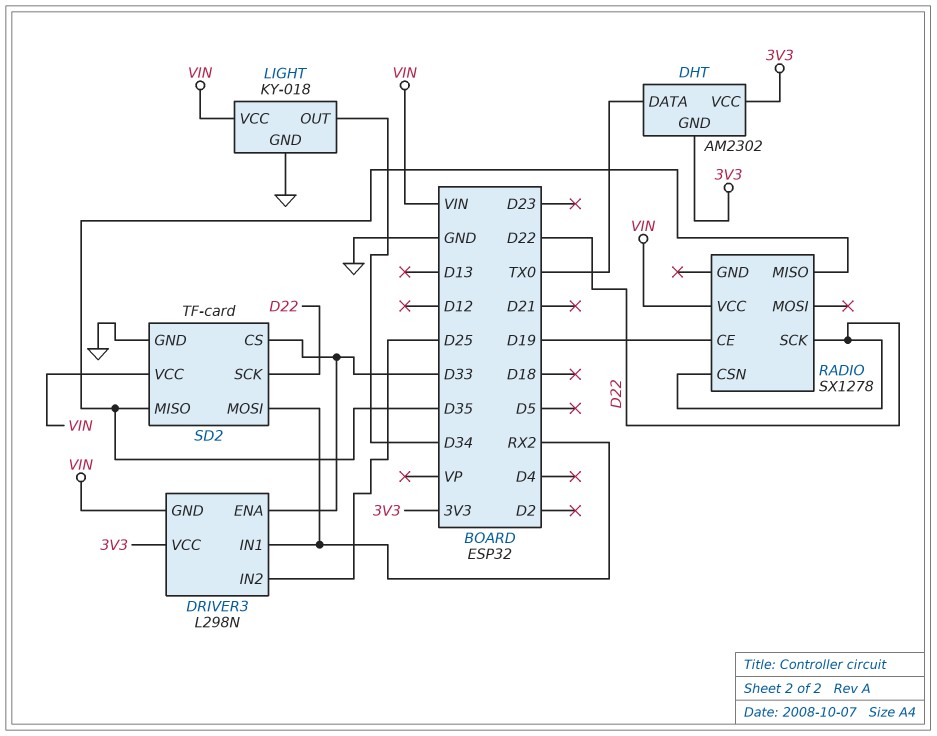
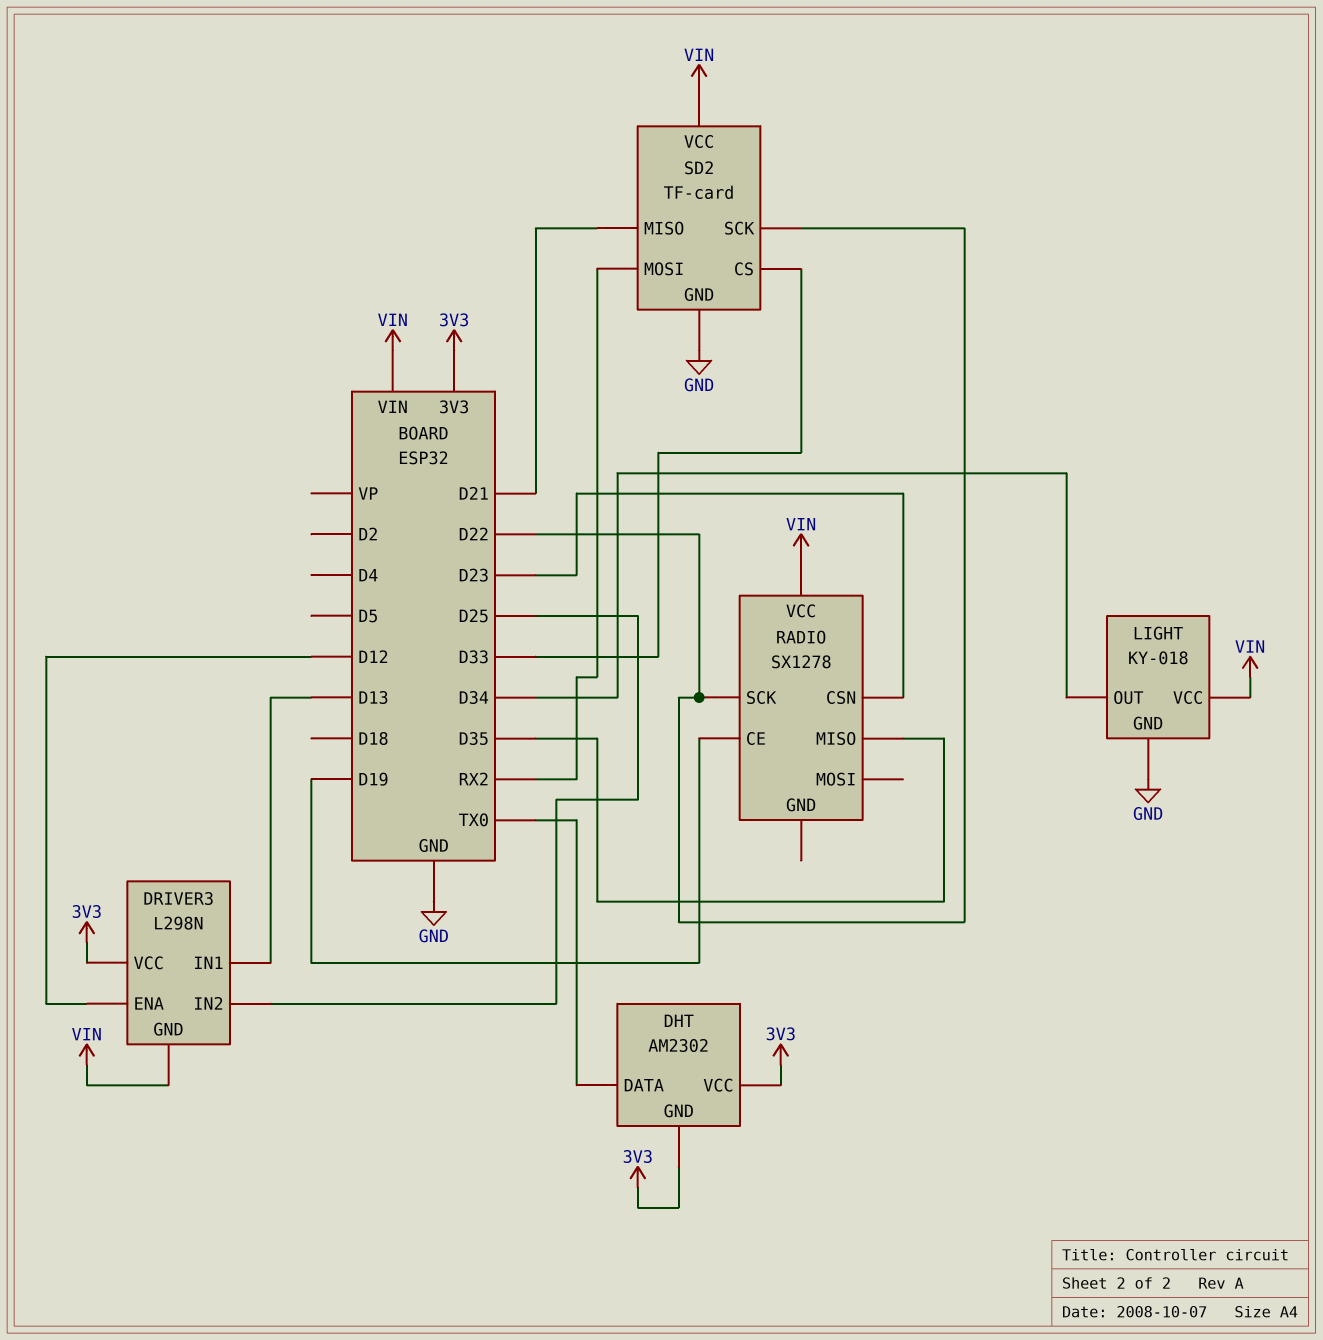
DRIVER3 pin ENA: D33 -> D12
DRIVER3 pin IN1: RX2 -> D13
RADIO pin CSN: D22 -> D23
SD2 pin MISO: D35 -> D21

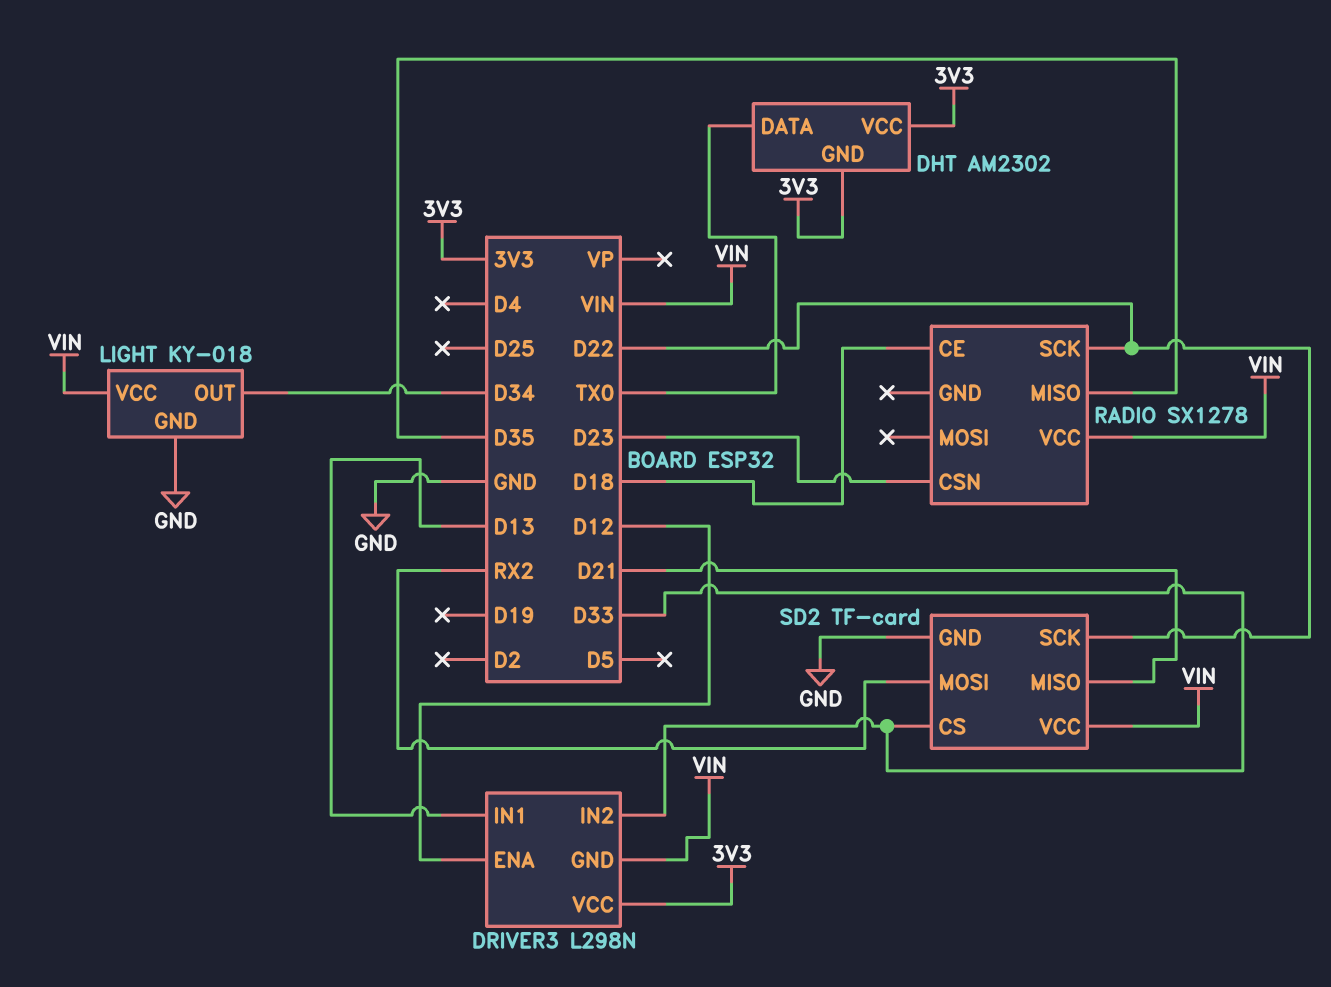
DRIVER3 pin IN2: D25 -> D33
RADIO pin CE: D19 -> D18

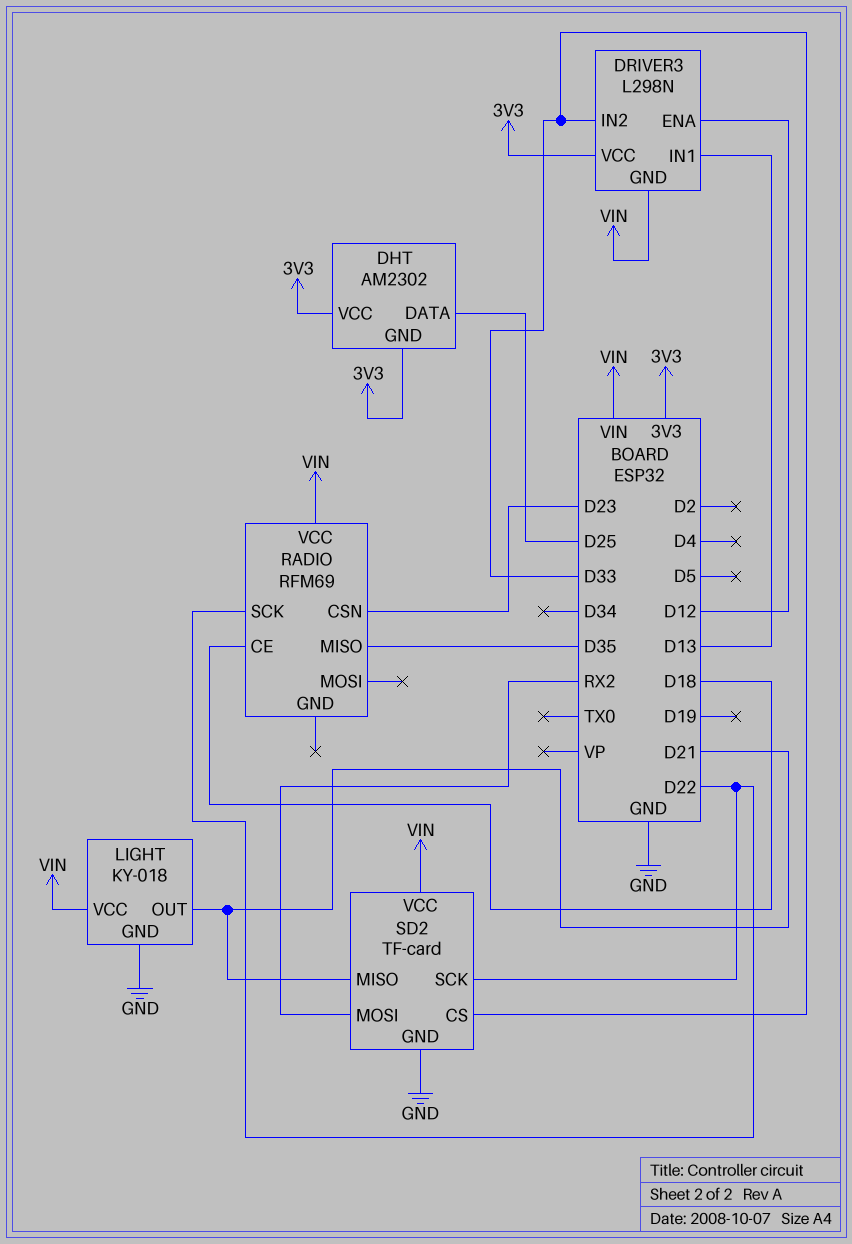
DHT pin DATA: TX0 -> D25
LIGHT pin OUT: D34 -> D21
RADIO: SX1278 -> RFM69

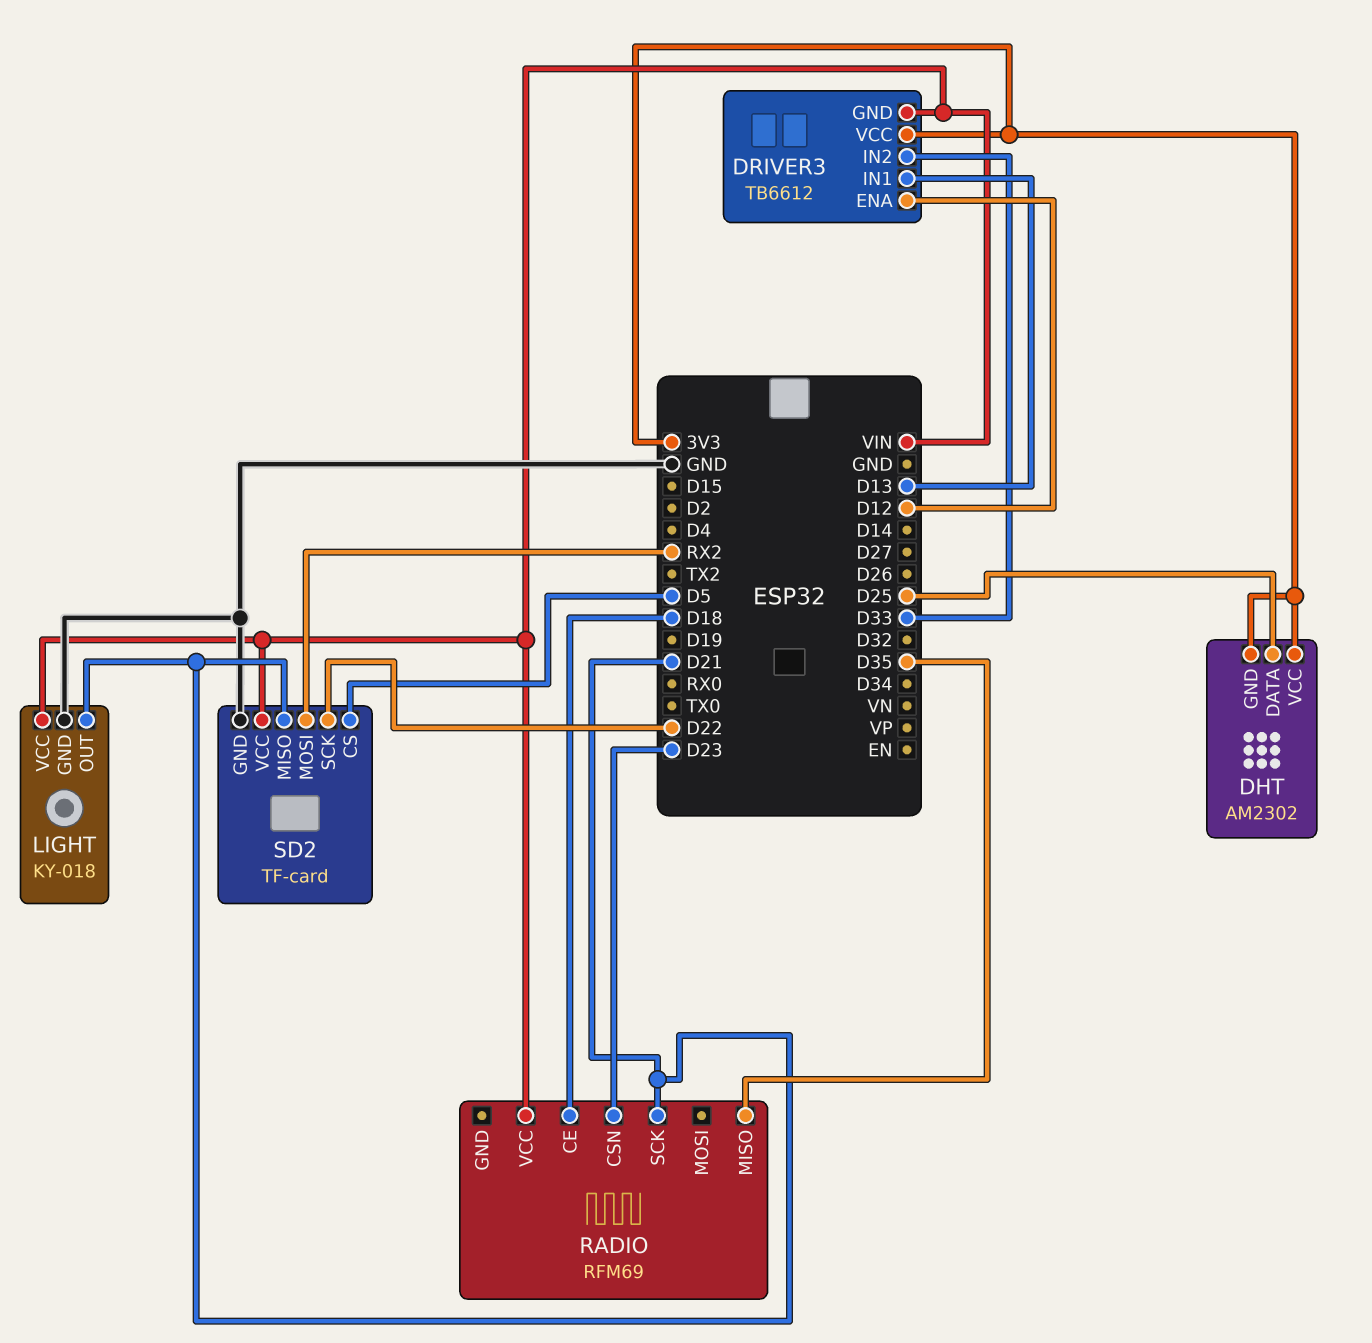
DRIVER3: L298N -> TB6612
RADIO pin SCK: D22 -> D21
SD2 pin CS: D33 -> D5

